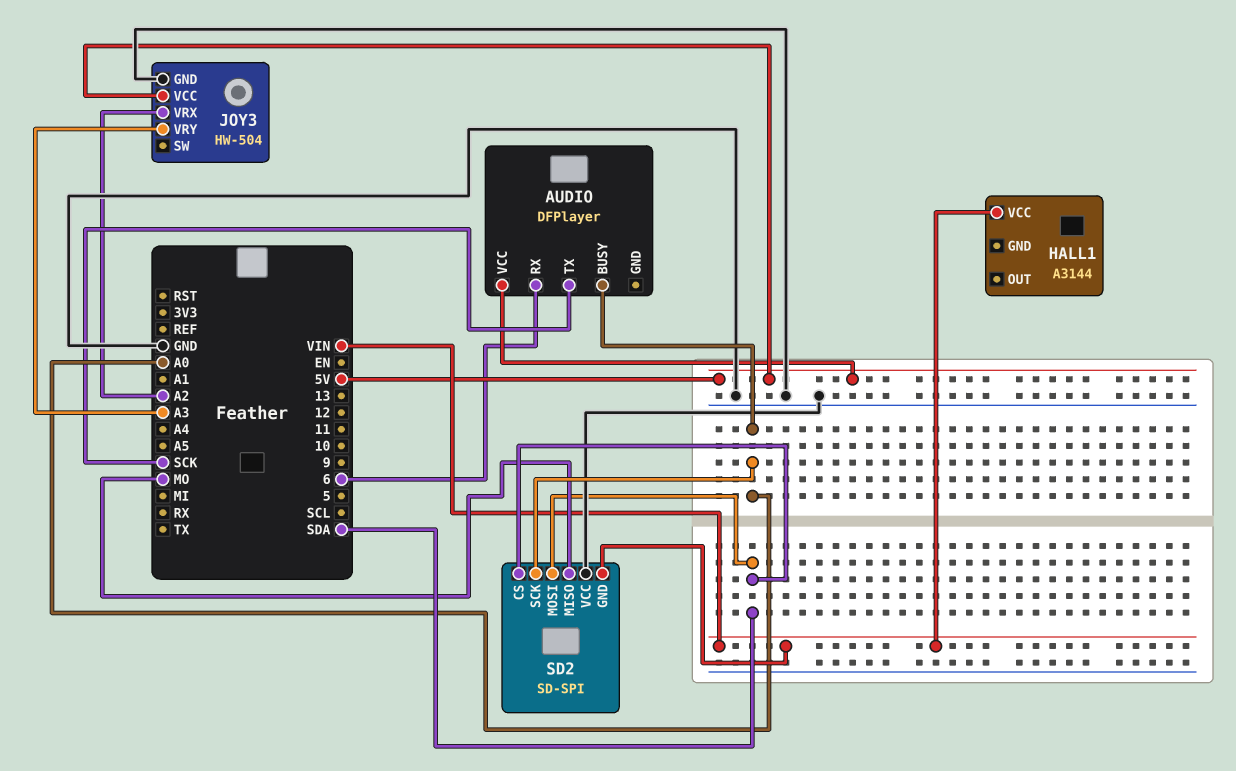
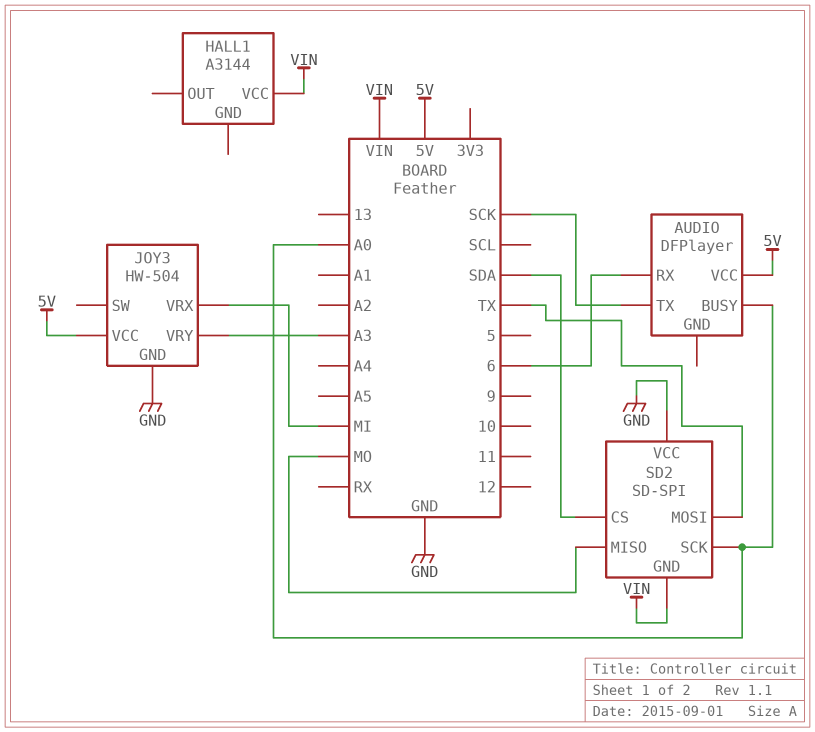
JOY3 pin VRX: A2 -> MI
SD2 pin MOSI: SDA -> TX

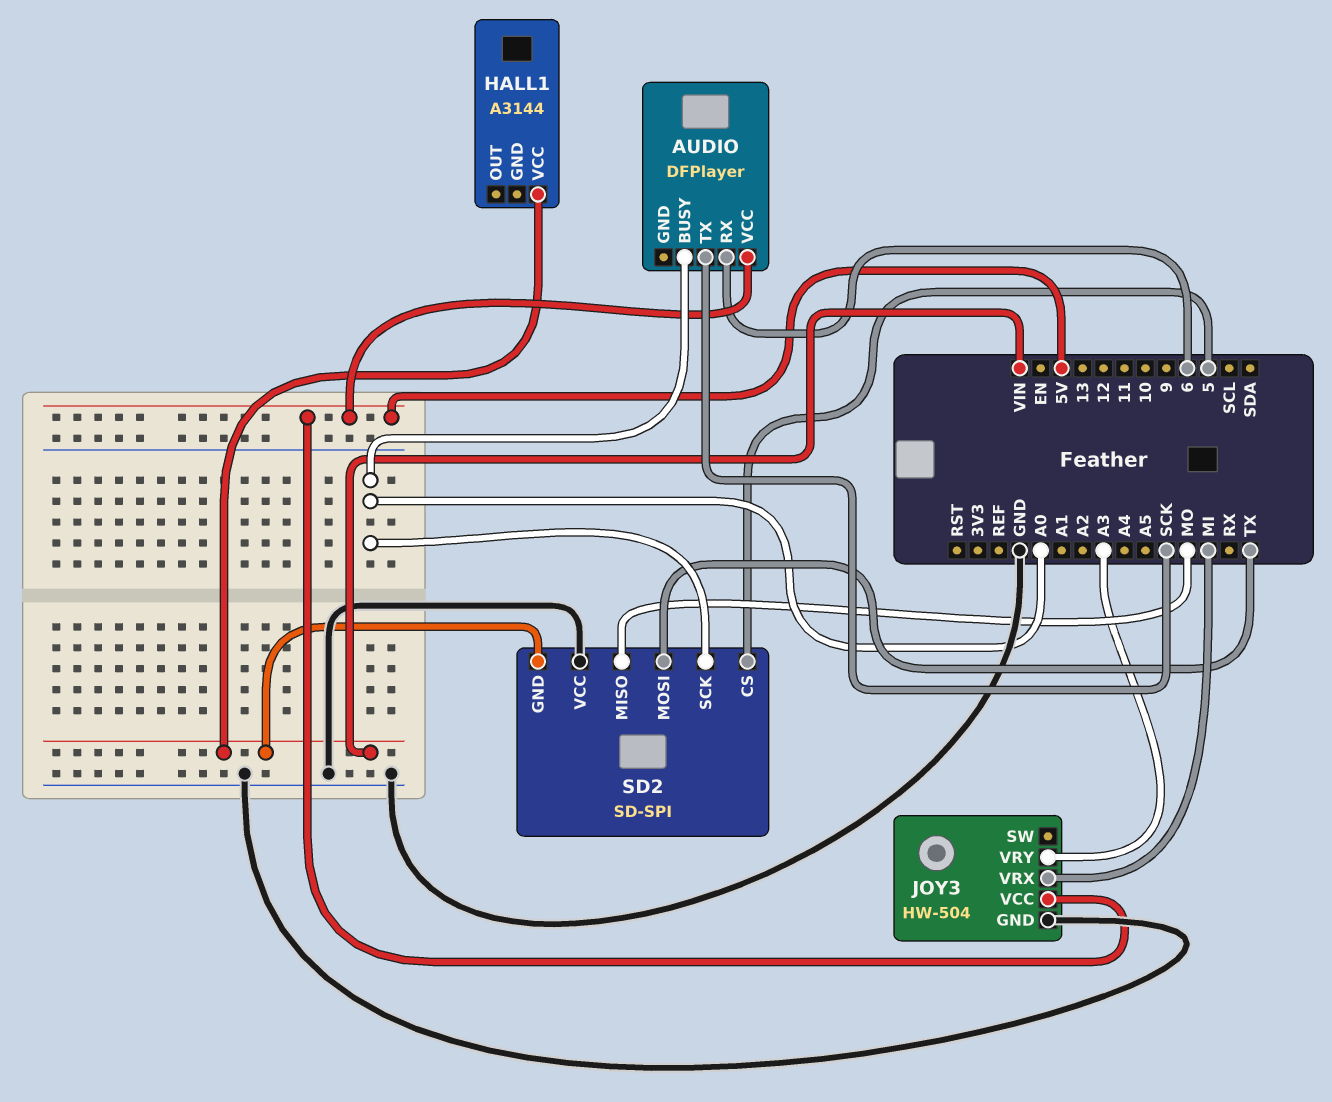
SD2 pin CS: SDA -> 5

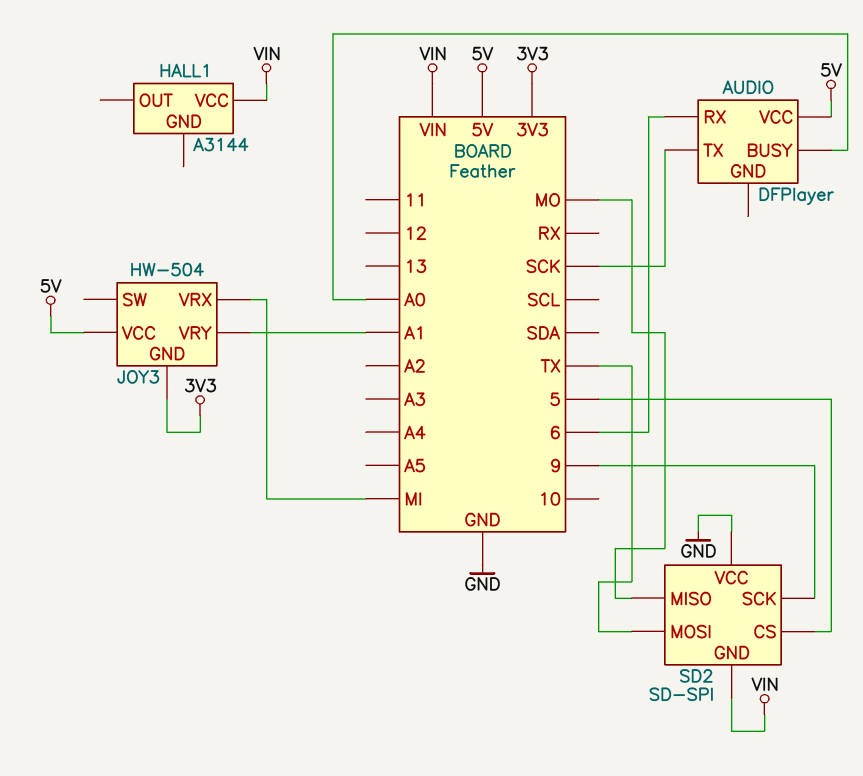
JOY3 pin GND: GND -> 3V3
JOY3 pin VRY: A3 -> A1
SD2 pin SCK: A0 -> 9

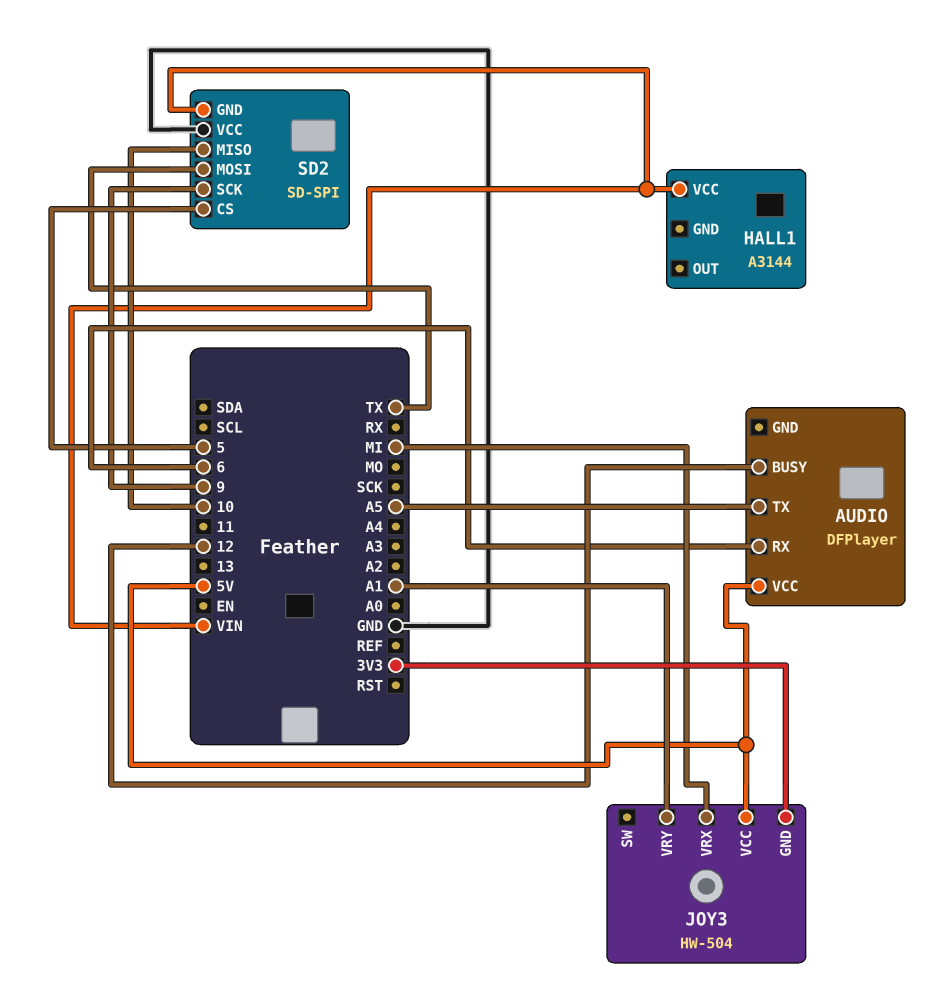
AUDIO pin BUSY: A0 -> 12
AUDIO pin TX: SCK -> A5
SD2 pin MISO: MO -> 10

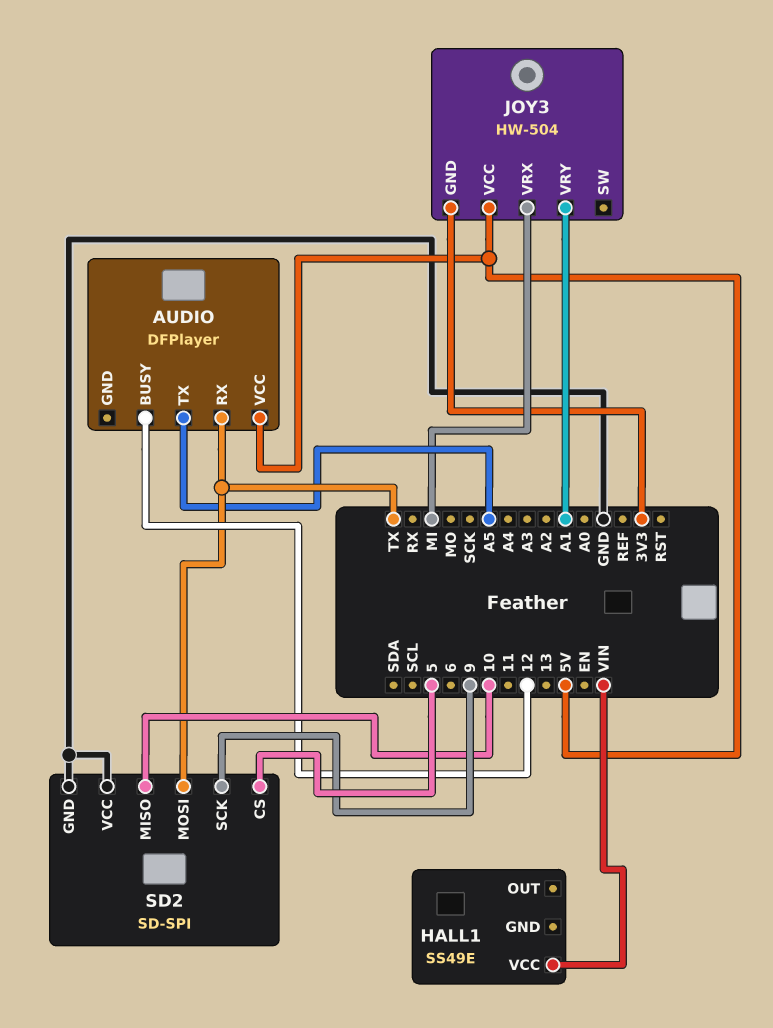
AUDIO pin RX: 6 -> TX
HALL1: A3144 -> SS49E
SD2 pin GND: VIN -> GND

